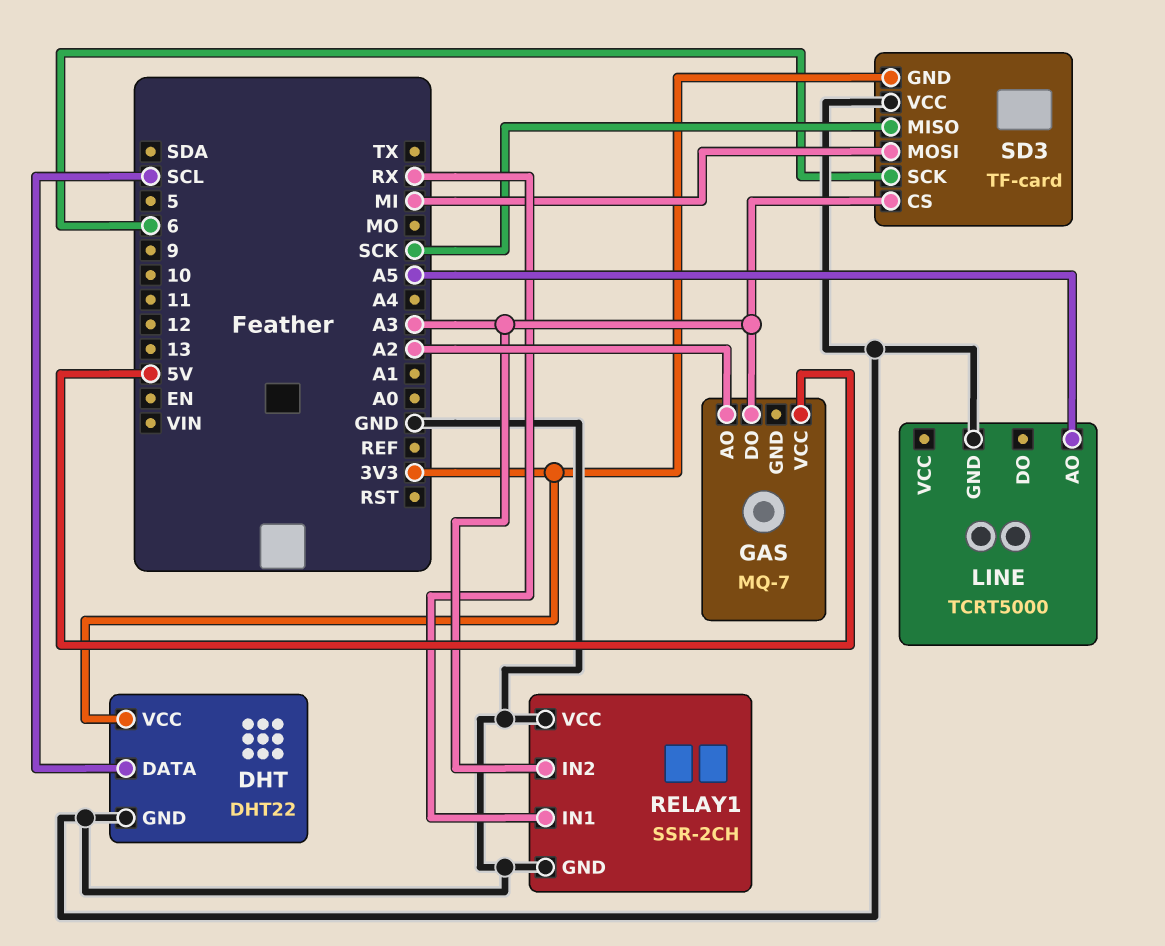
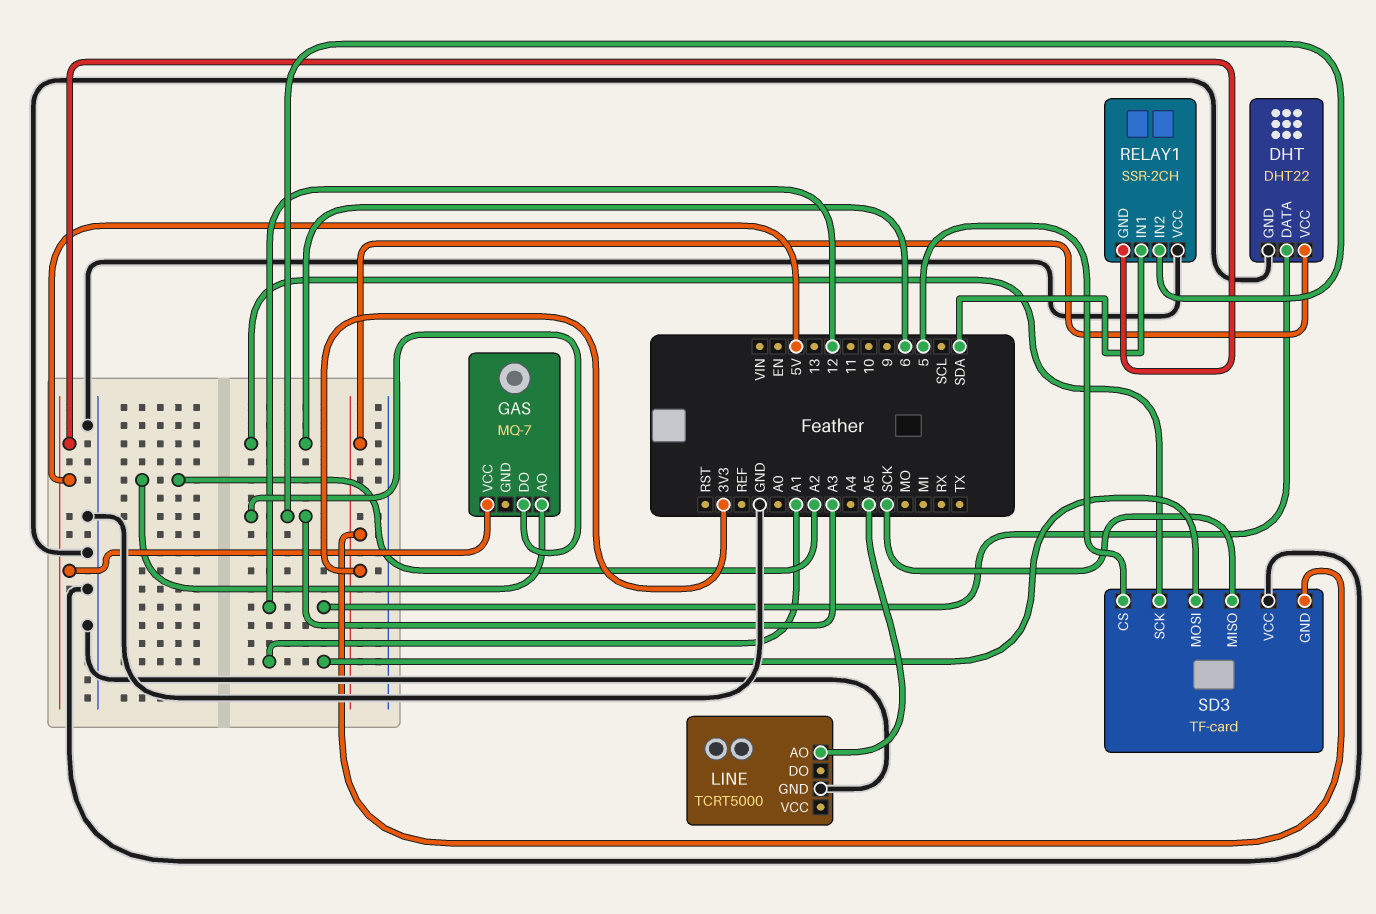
DHT pin DATA: SCL -> 12
RELAY1 pin GND: GND -> 5V
RELAY1 pin IN1: RX -> SDA
SD3 pin CS: A3 -> 5
SD3 pin MOSI: MI -> A1

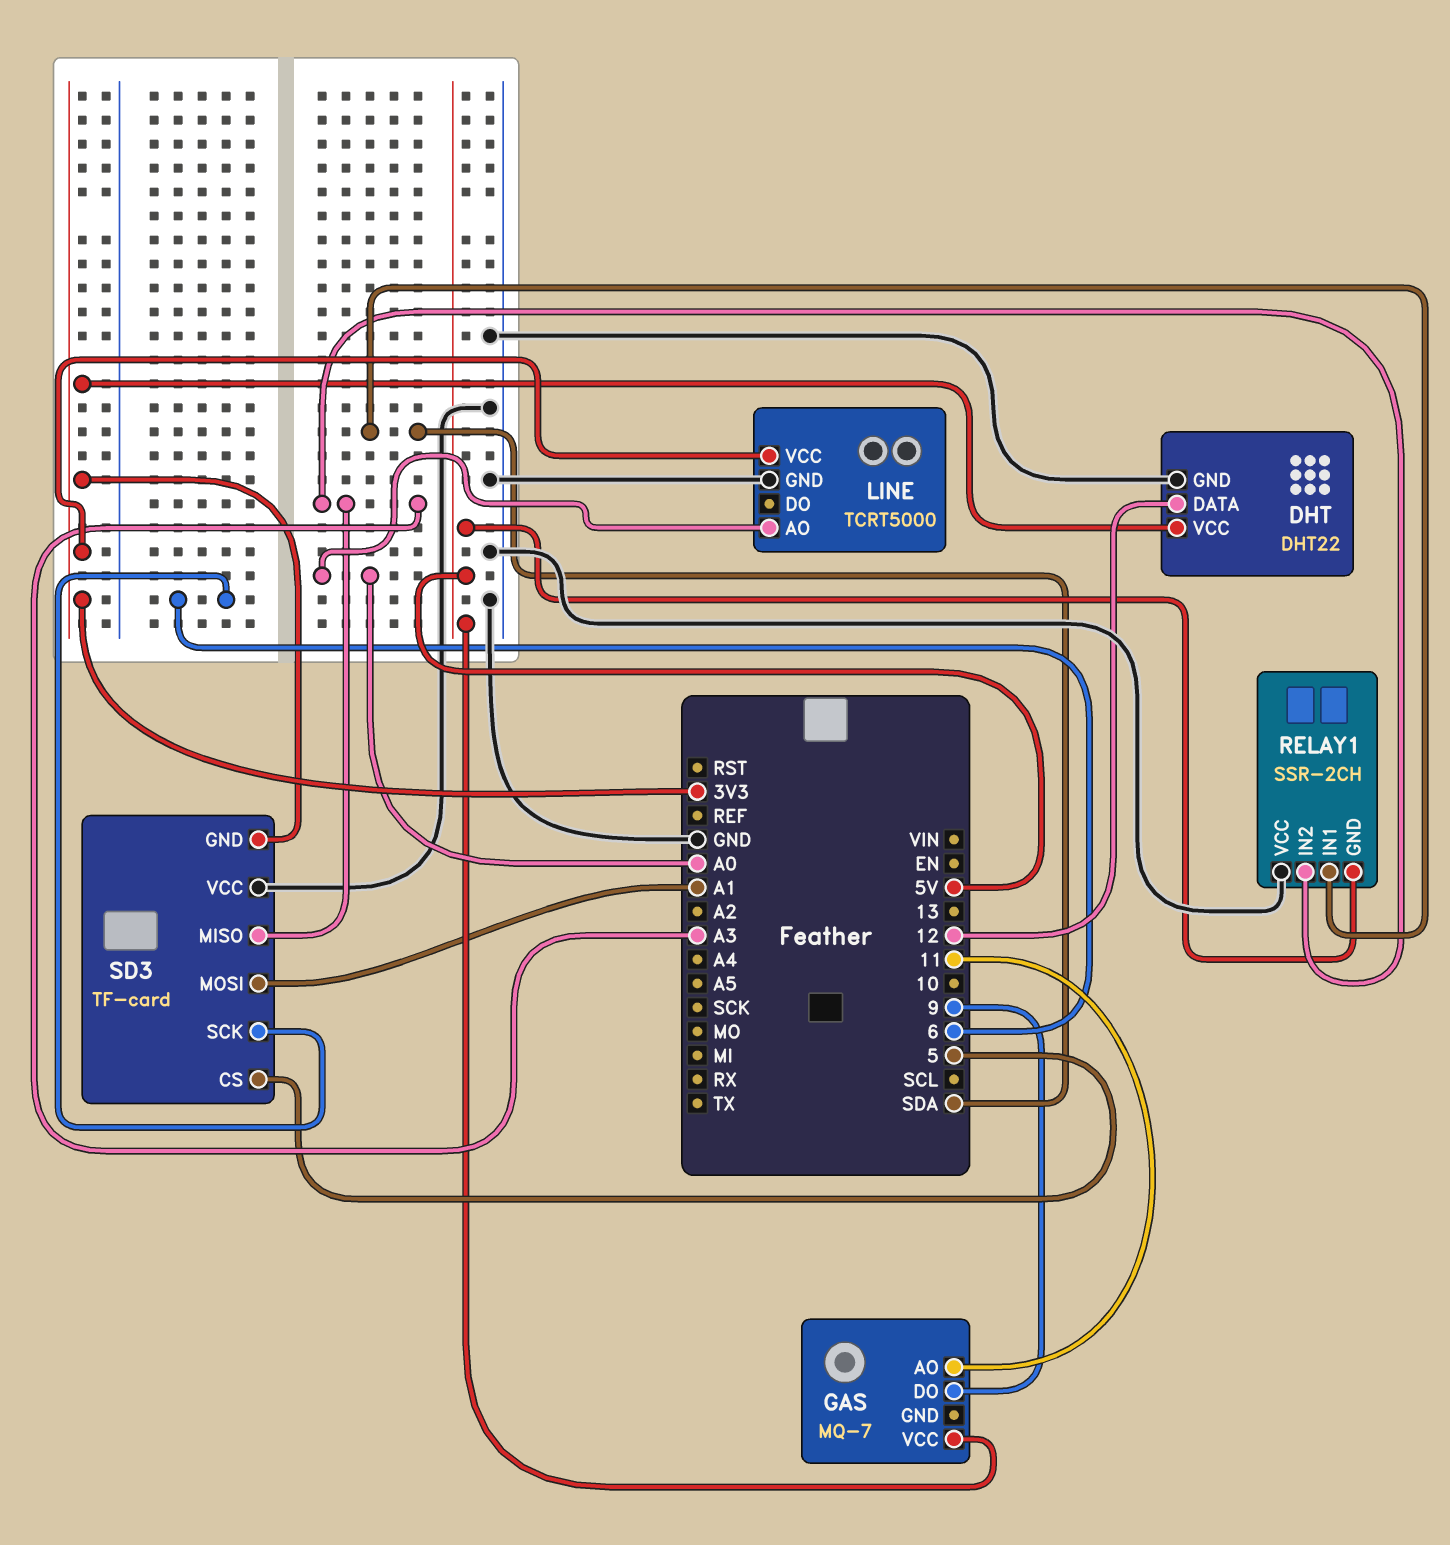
GAS pin AO: A2 -> 11
GAS pin DO: A3 -> 9
LINE pin AO: A5 -> A0
LINE pin VCC: none -> 3V3
SD3 pin MISO: SCK -> A3

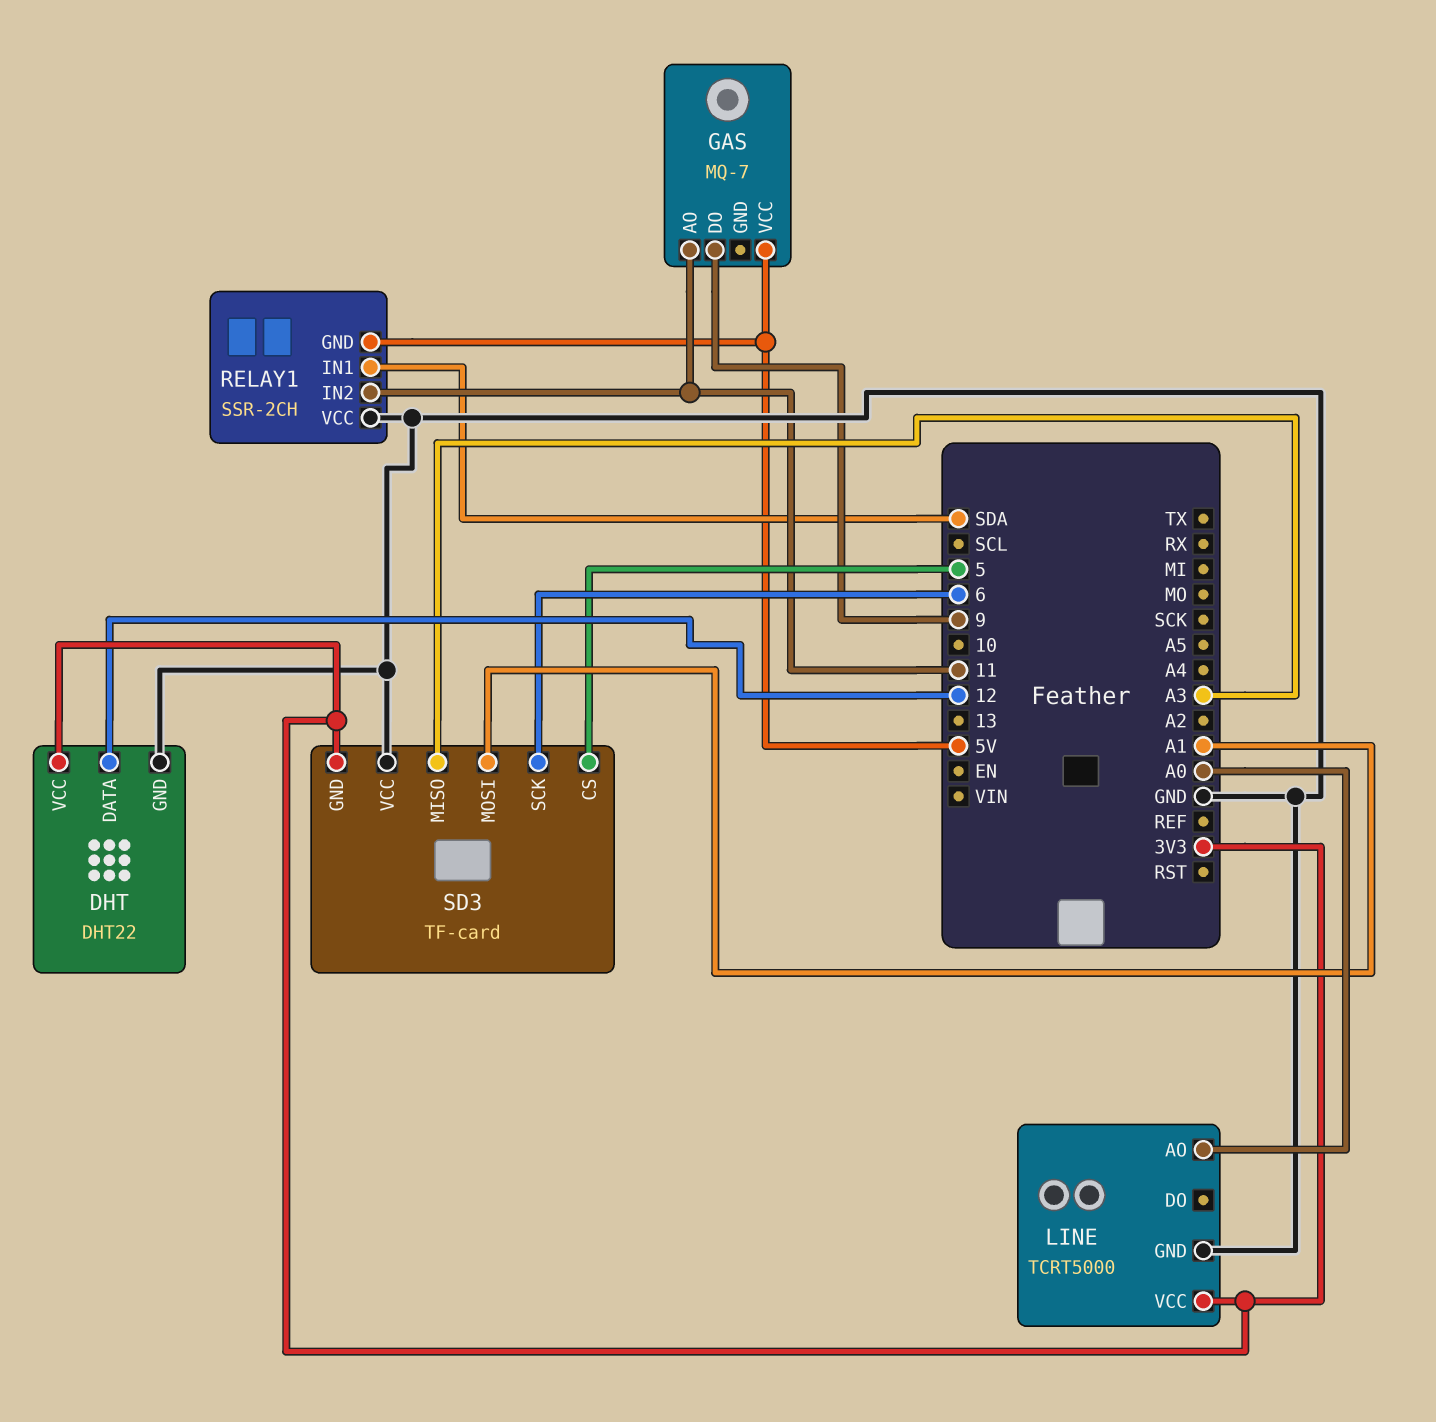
RELAY1 pin IN2: A3 -> 11

